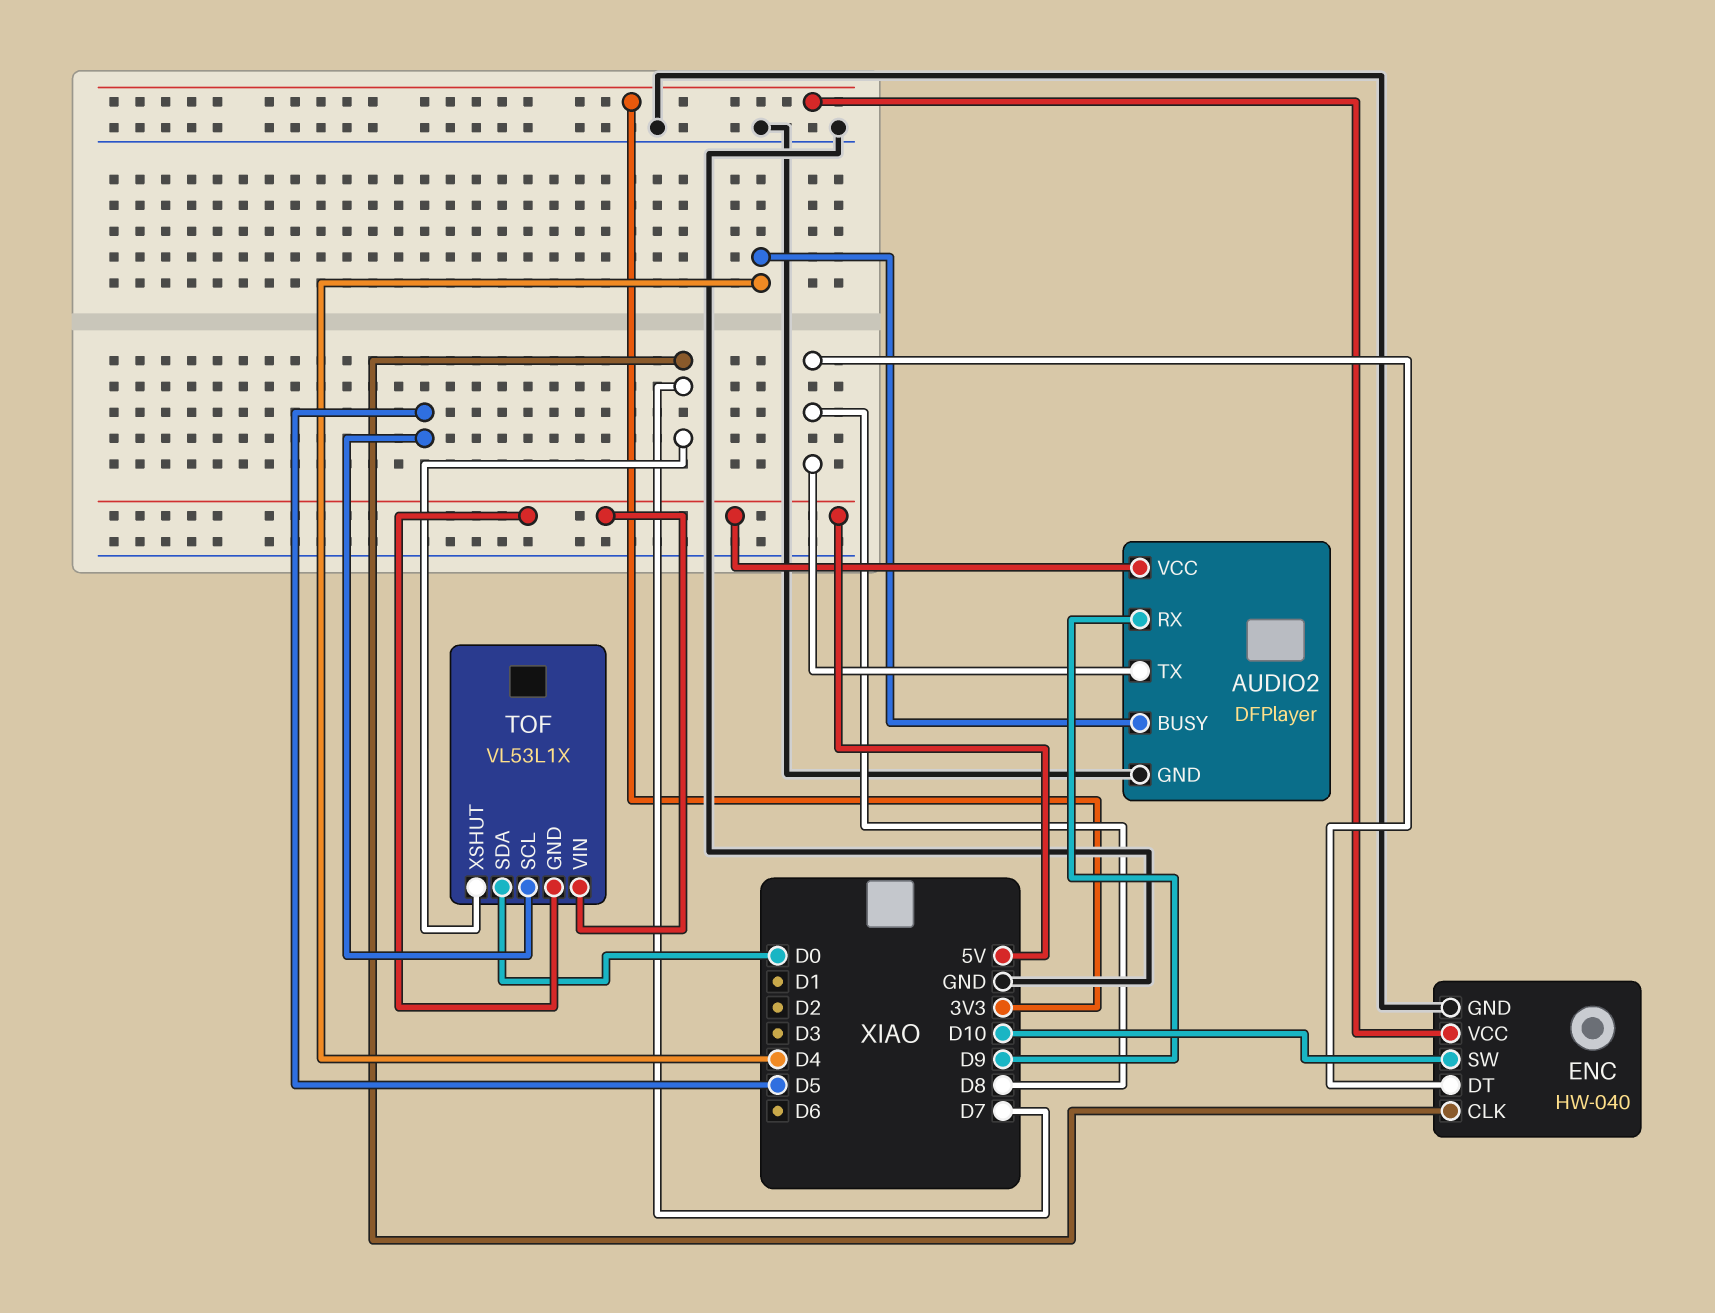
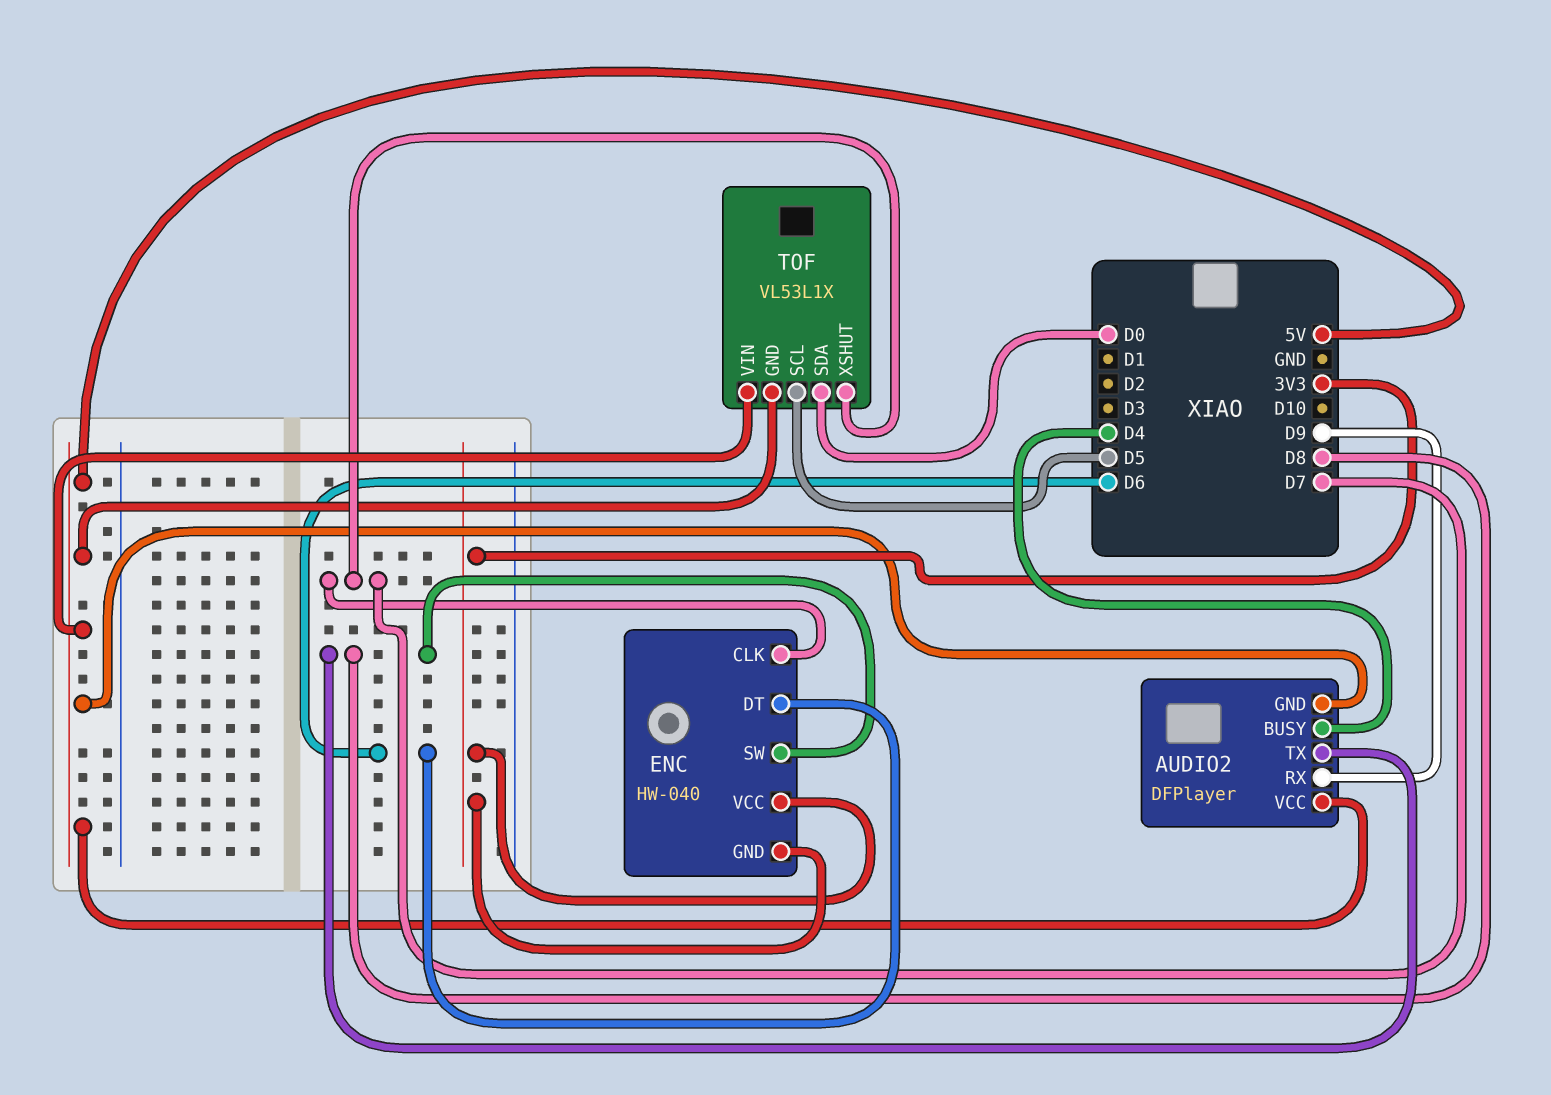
AUDIO2 pin GND: GND -> 5V
ENC pin DT: D8 -> D6
ENC pin GND: GND -> 3V3
ENC pin SW: D10 -> D8

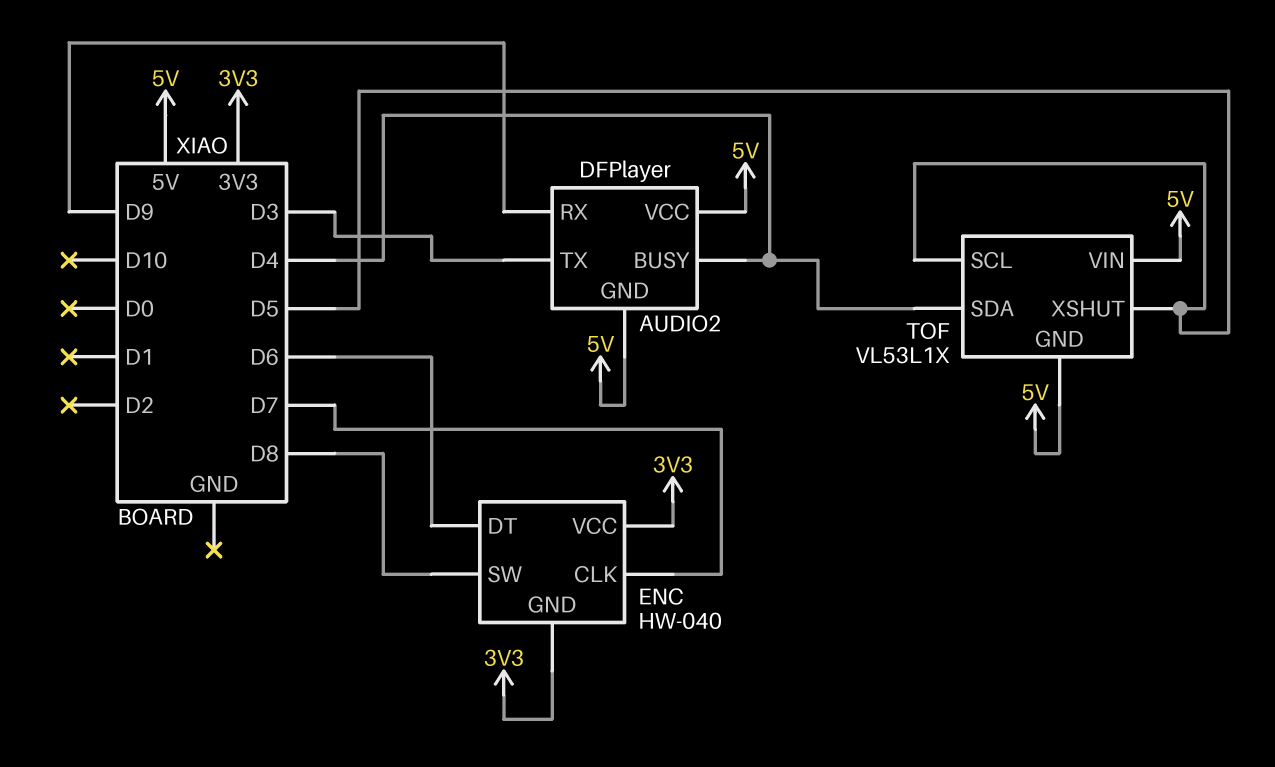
AUDIO2 pin TX: D8 -> D3
TOF pin SDA: D0 -> D4
TOF pin XSHUT: D7 -> D5

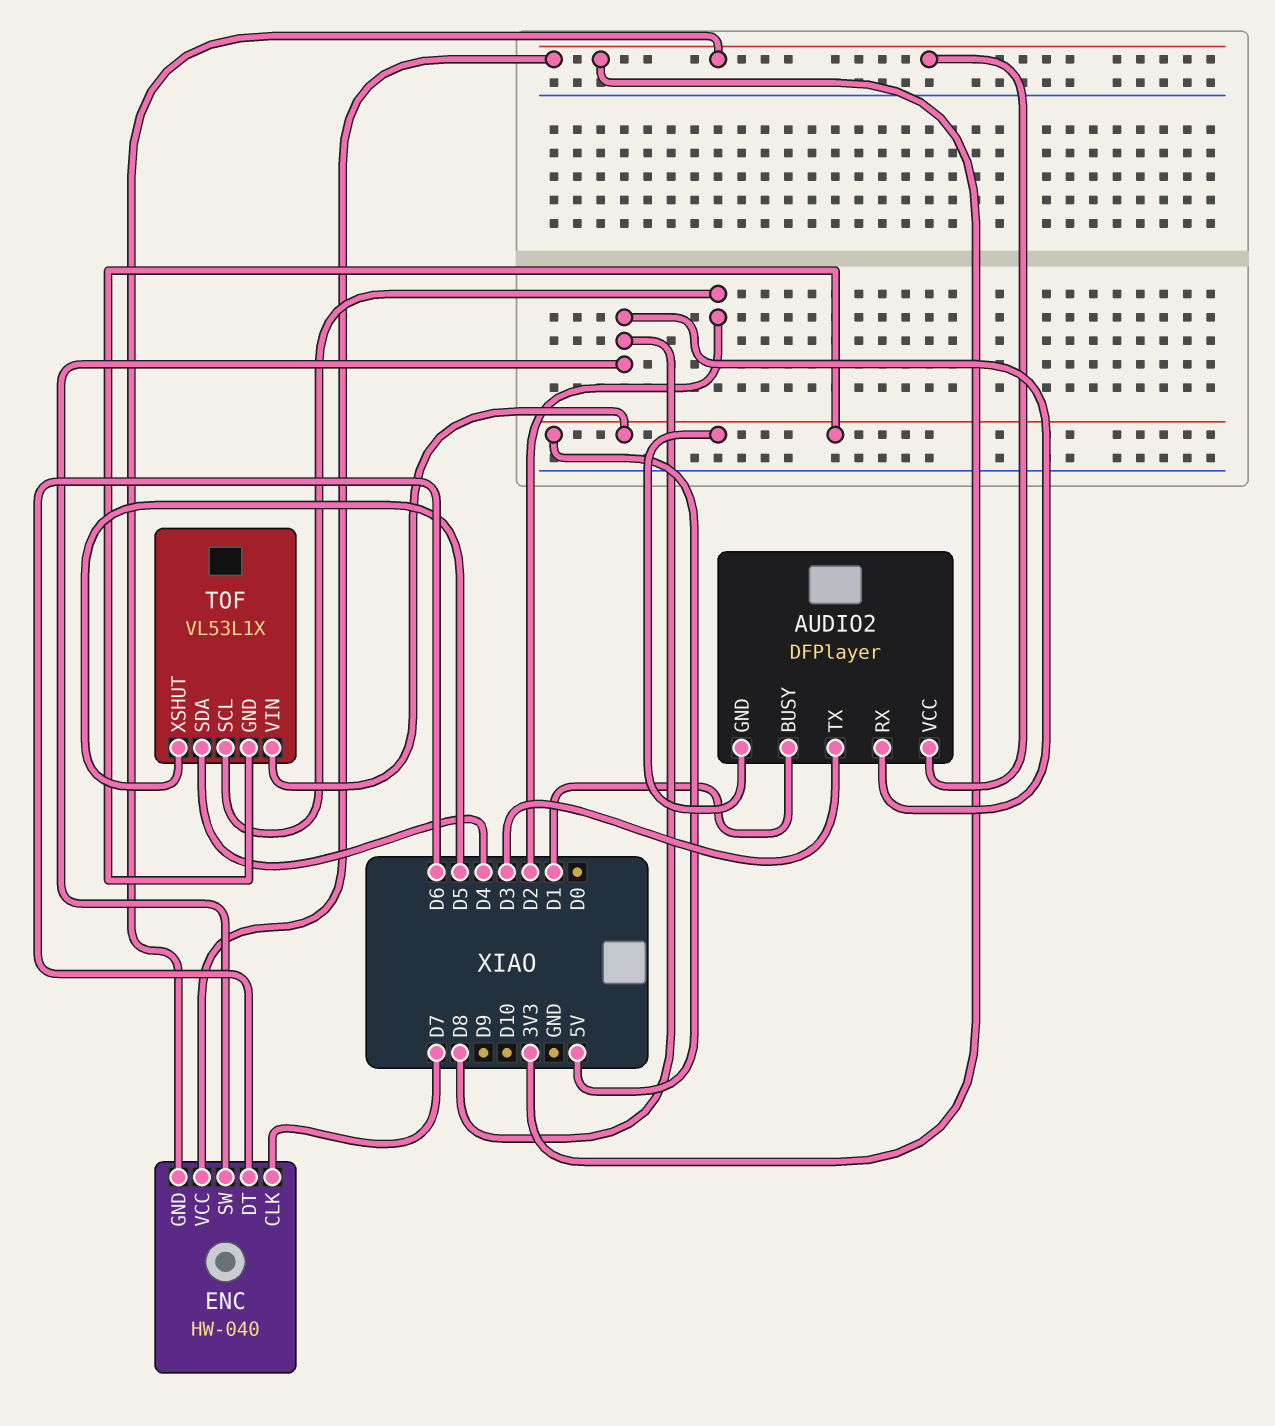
AUDIO2 pin BUSY: D4 -> D1
AUDIO2 pin RX: D9 -> D8
AUDIO2 pin VCC: 5V -> 3V3
TOF pin SCL: D5 -> D2

